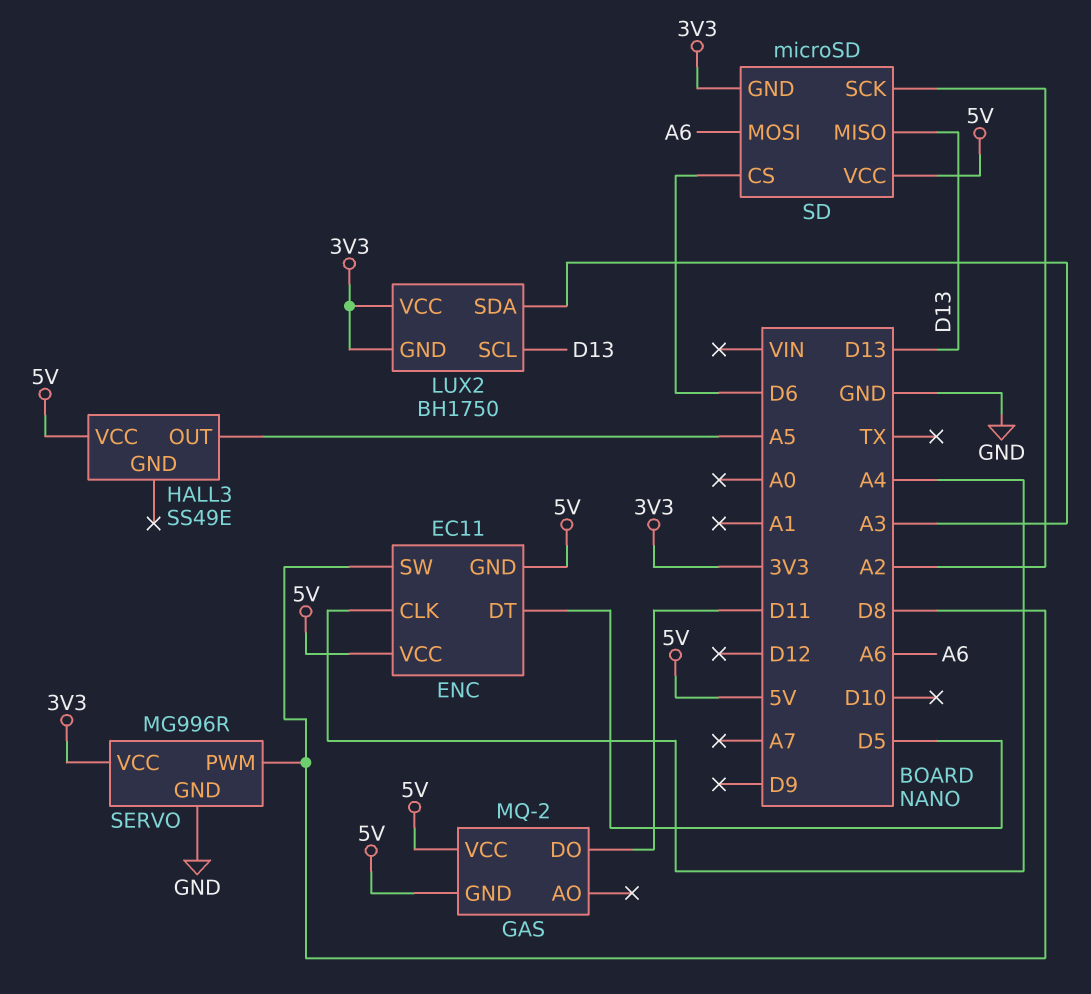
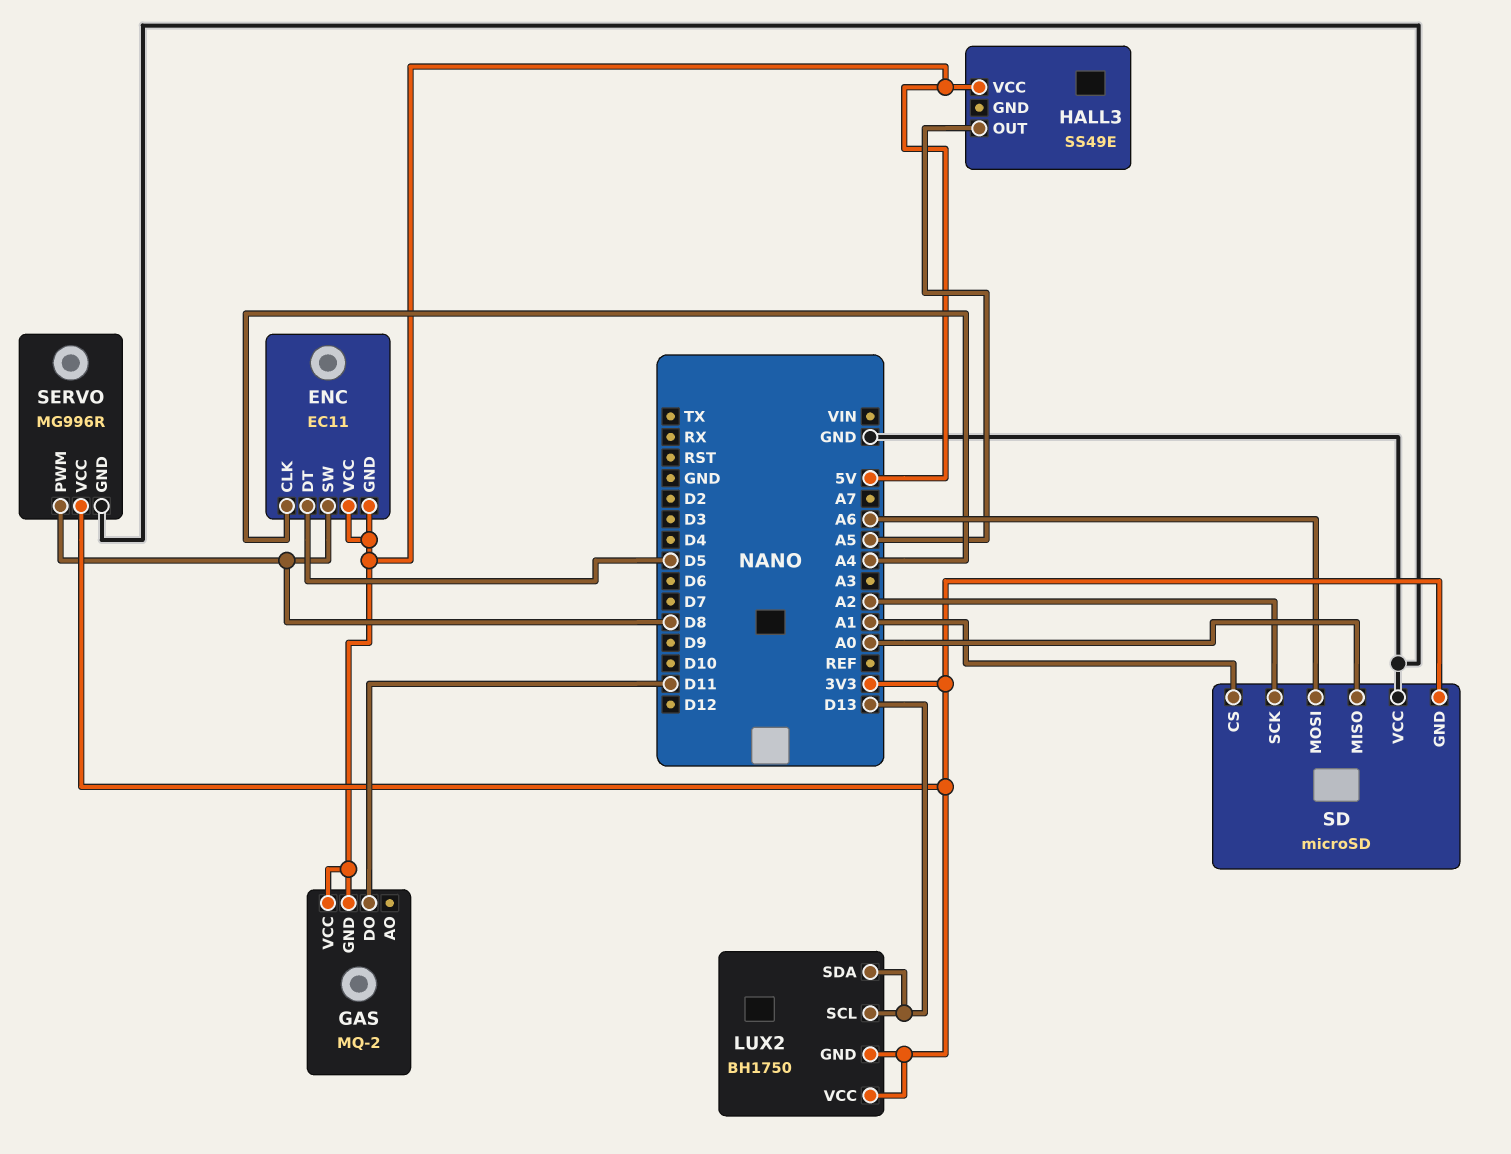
LUX2 pin SDA: A3 -> D13
SD pin CS: D6 -> A1
SD pin MISO: D13 -> A0
SD pin VCC: 5V -> GND

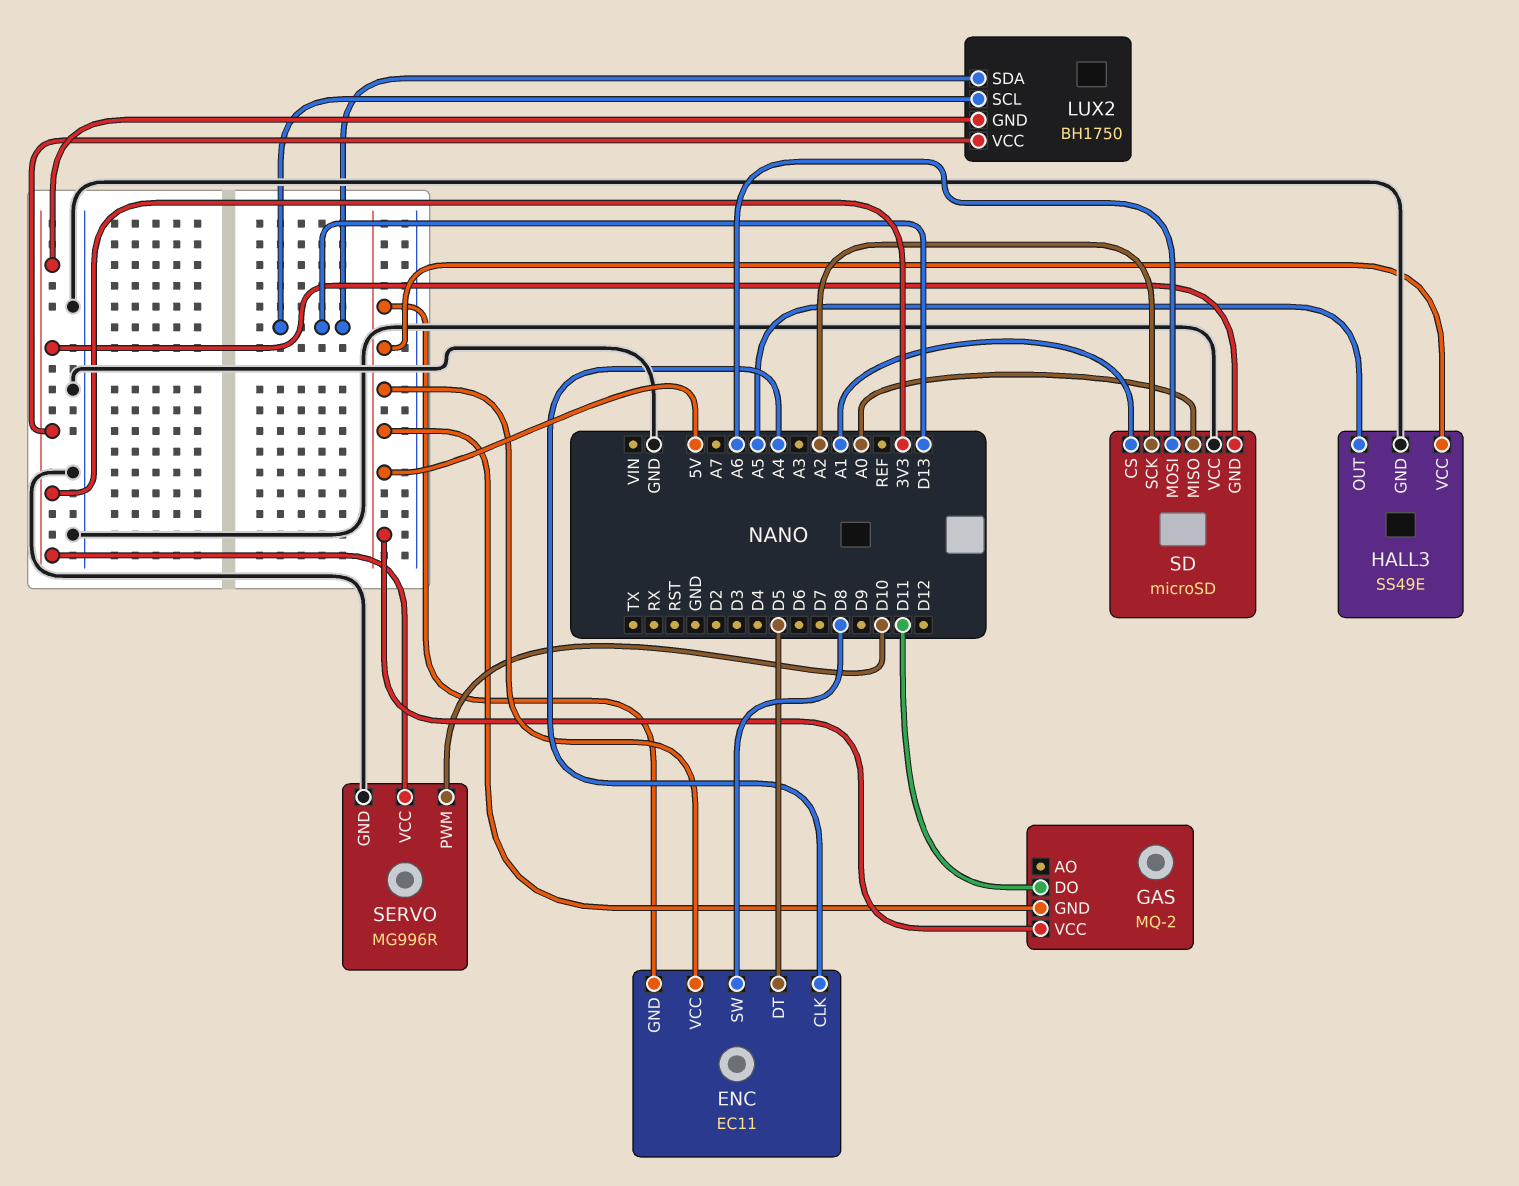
HALL3 pin GND: none -> GND
SERVO pin PWM: D8 -> D10

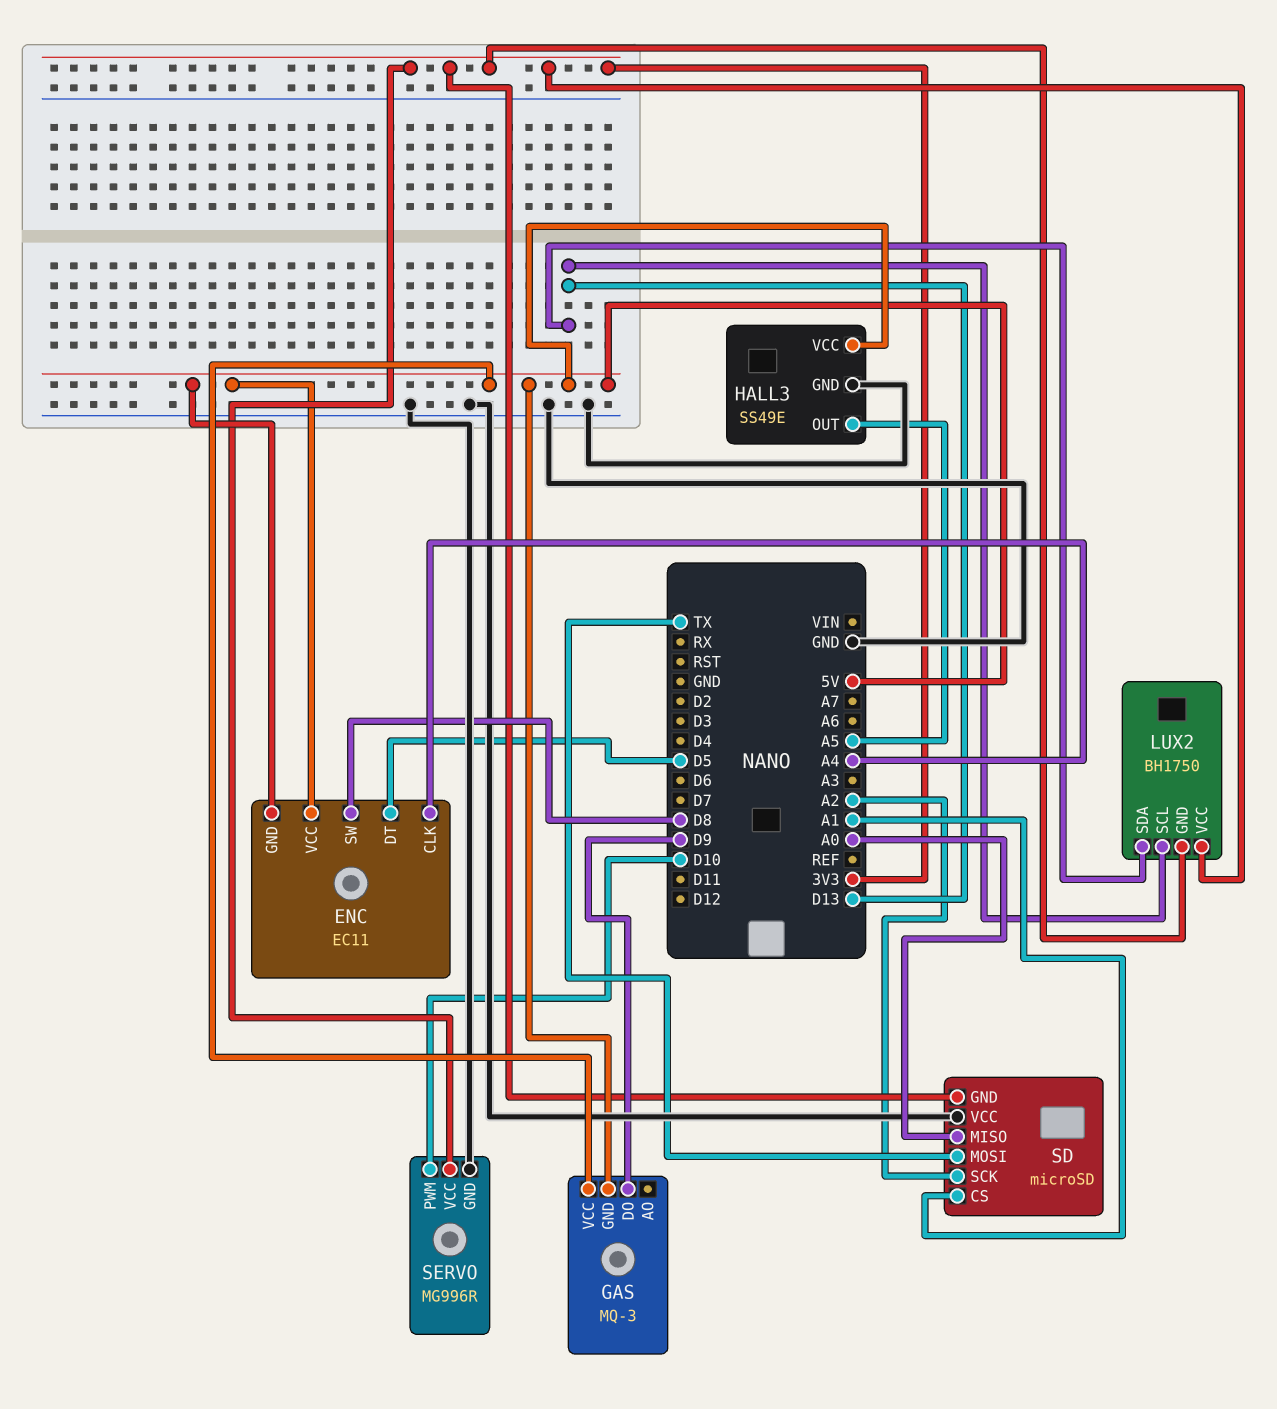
GAS: MQ-2 -> MQ-3
GAS pin DO: D11 -> D9
SD pin MOSI: A6 -> TX

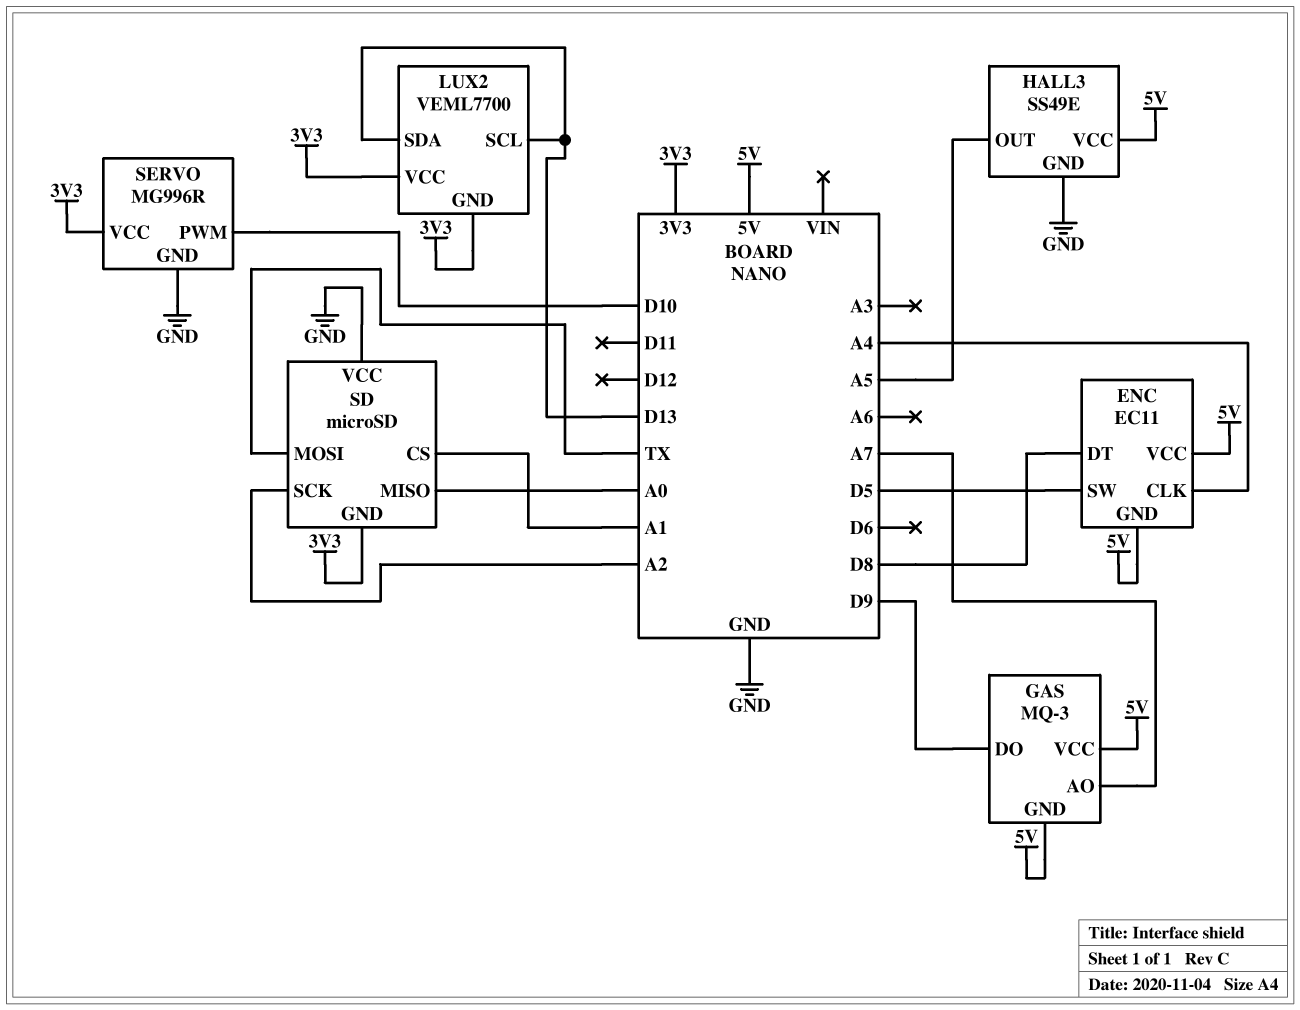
ENC pin DT: D5 -> D8
ENC pin SW: D8 -> D5
GAS pin AO: none -> A7
LUX2: BH1750 -> VEML7700

